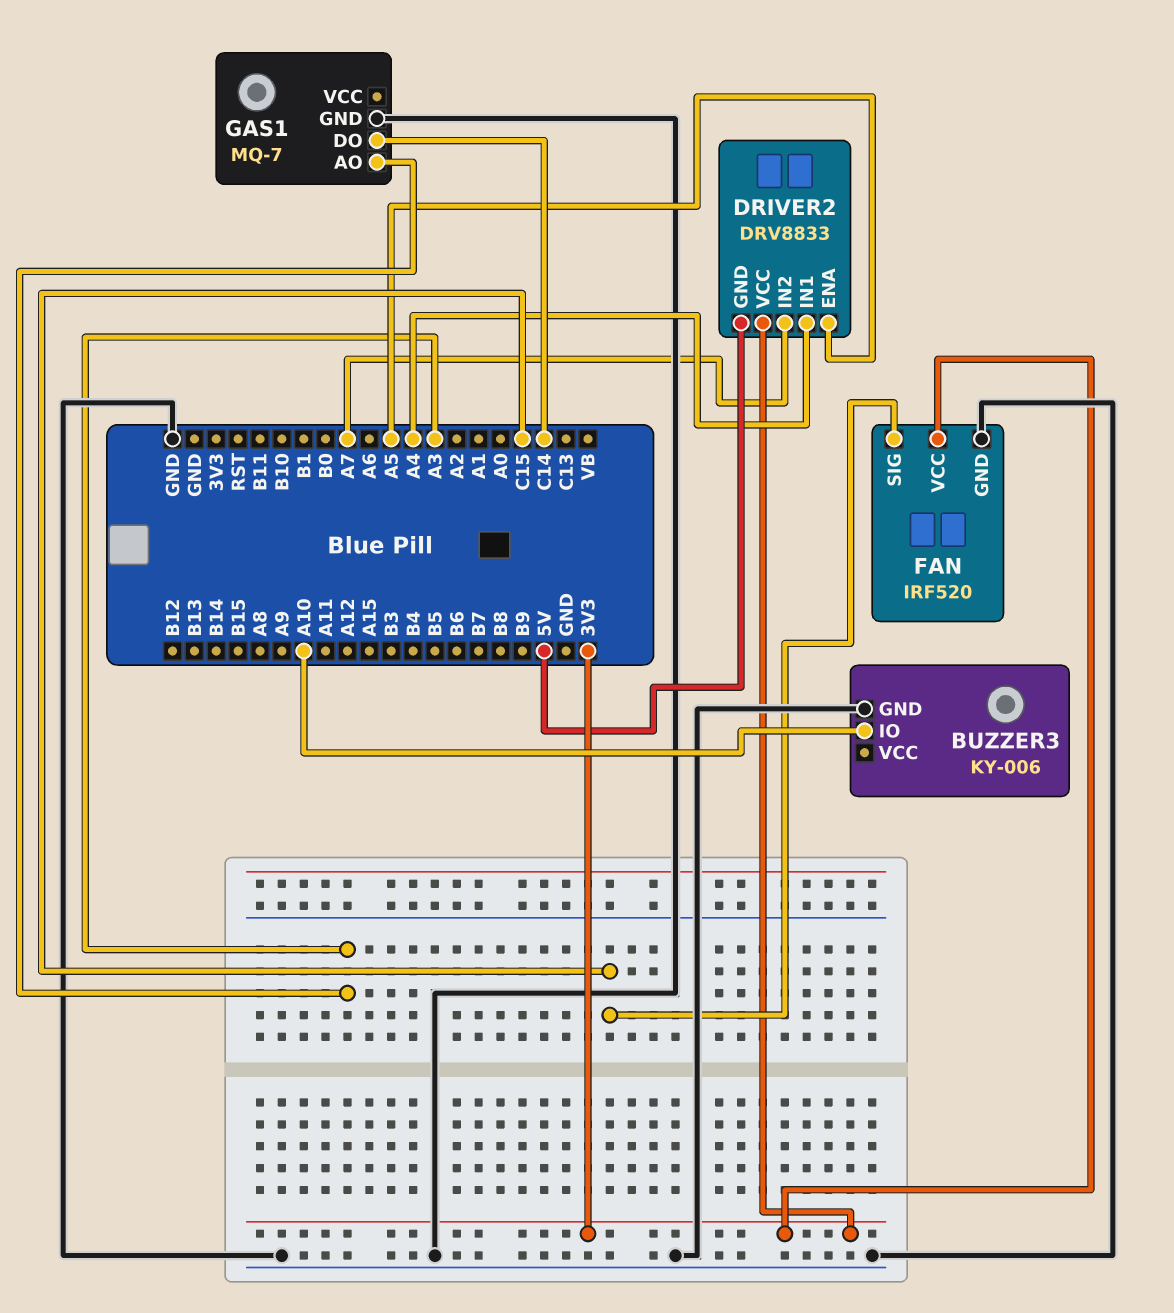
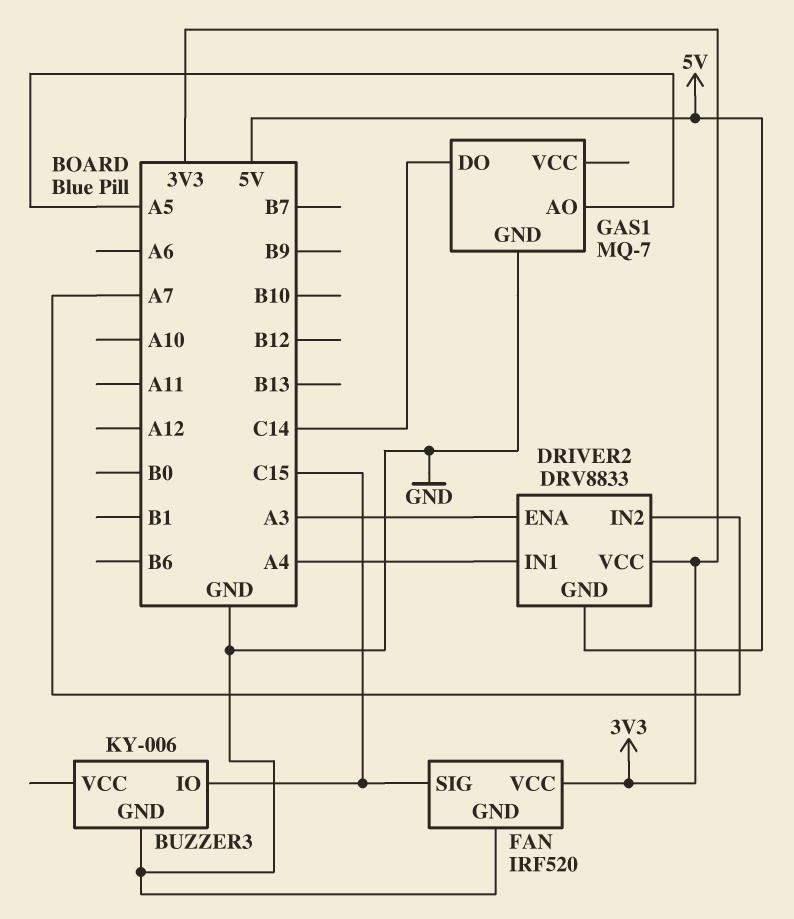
BUZZER3 pin IO: A10 -> C15
DRIVER2 pin ENA: A5 -> A3
GAS1 pin AO: A3 -> A5

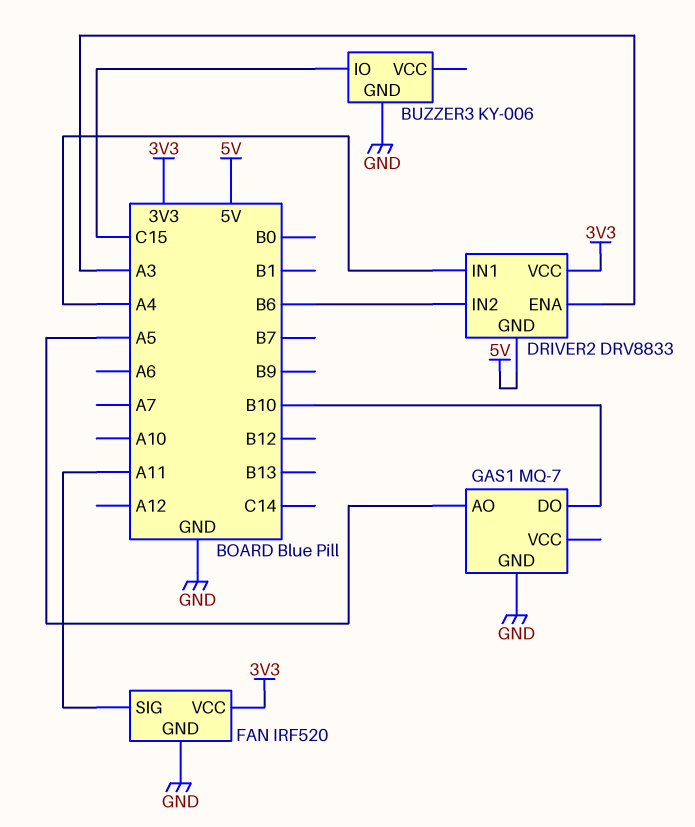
DRIVER2 pin IN2: A7 -> B6
FAN pin SIG: C15 -> A11
GAS1 pin DO: C14 -> B10

